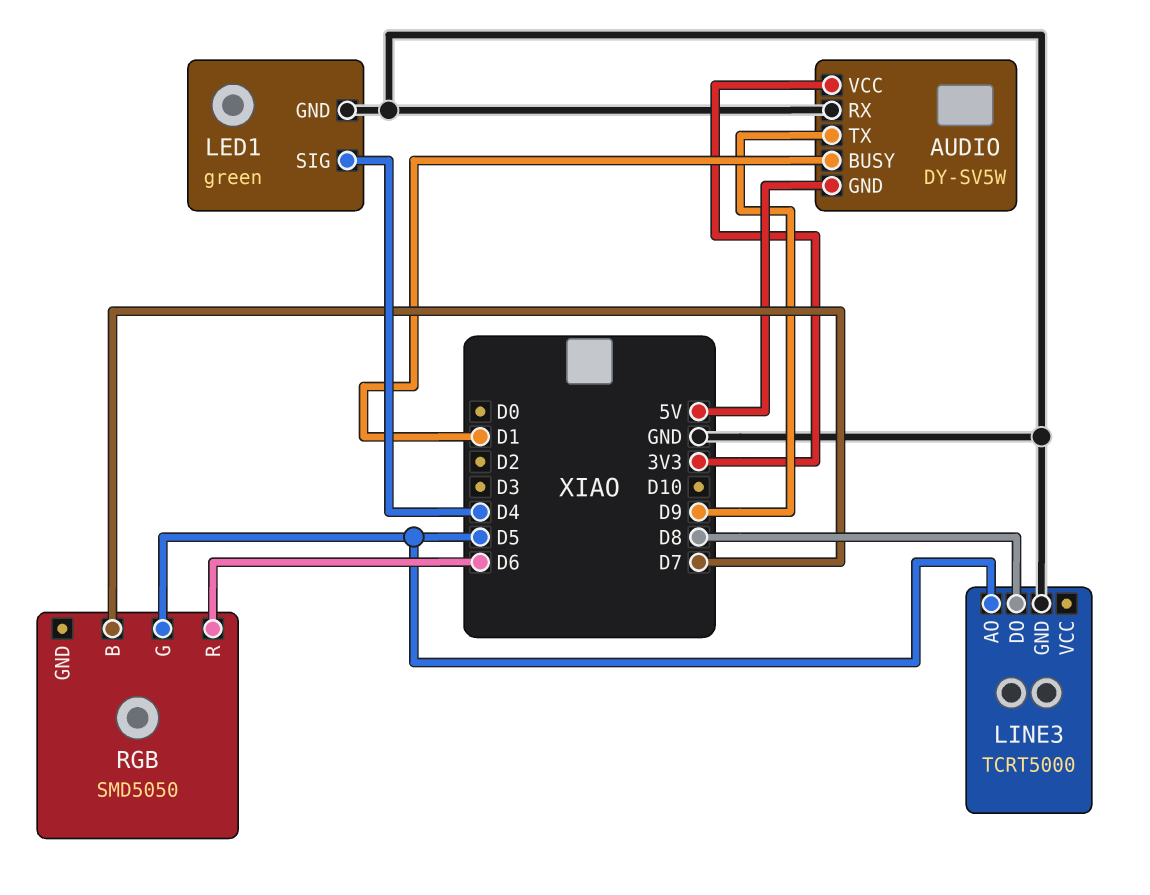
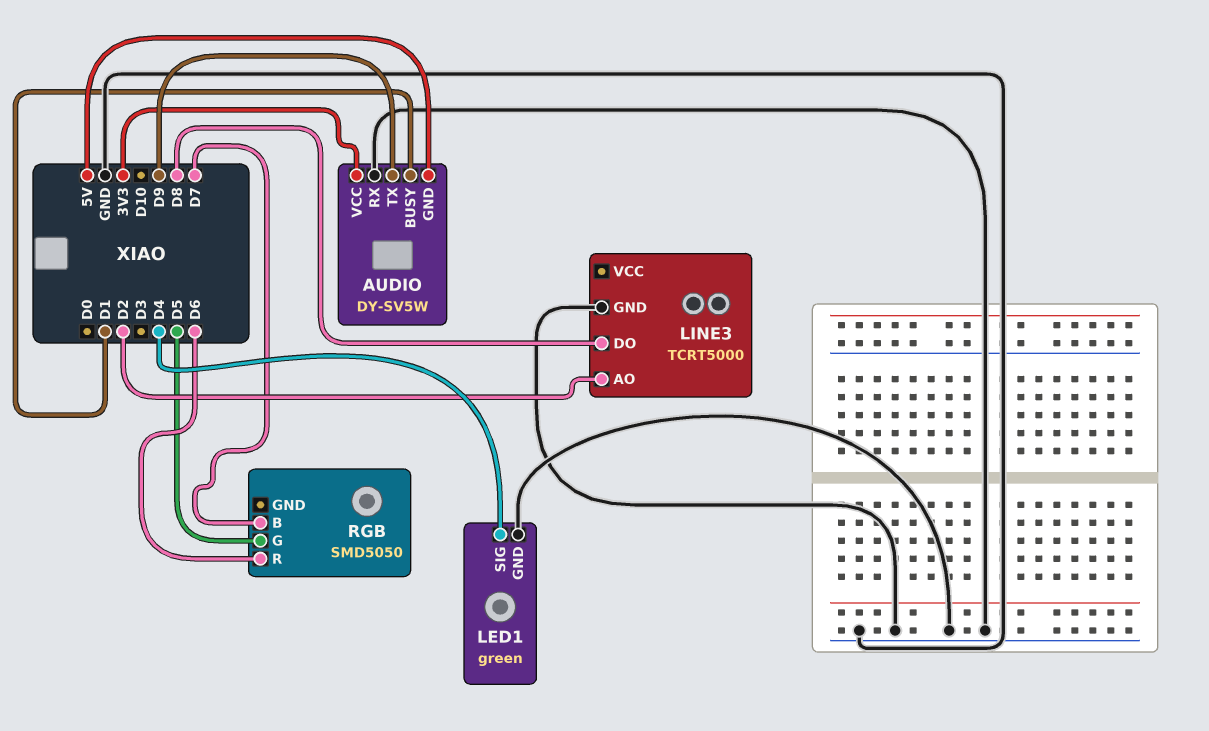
LINE3 pin AO: D5 -> D2

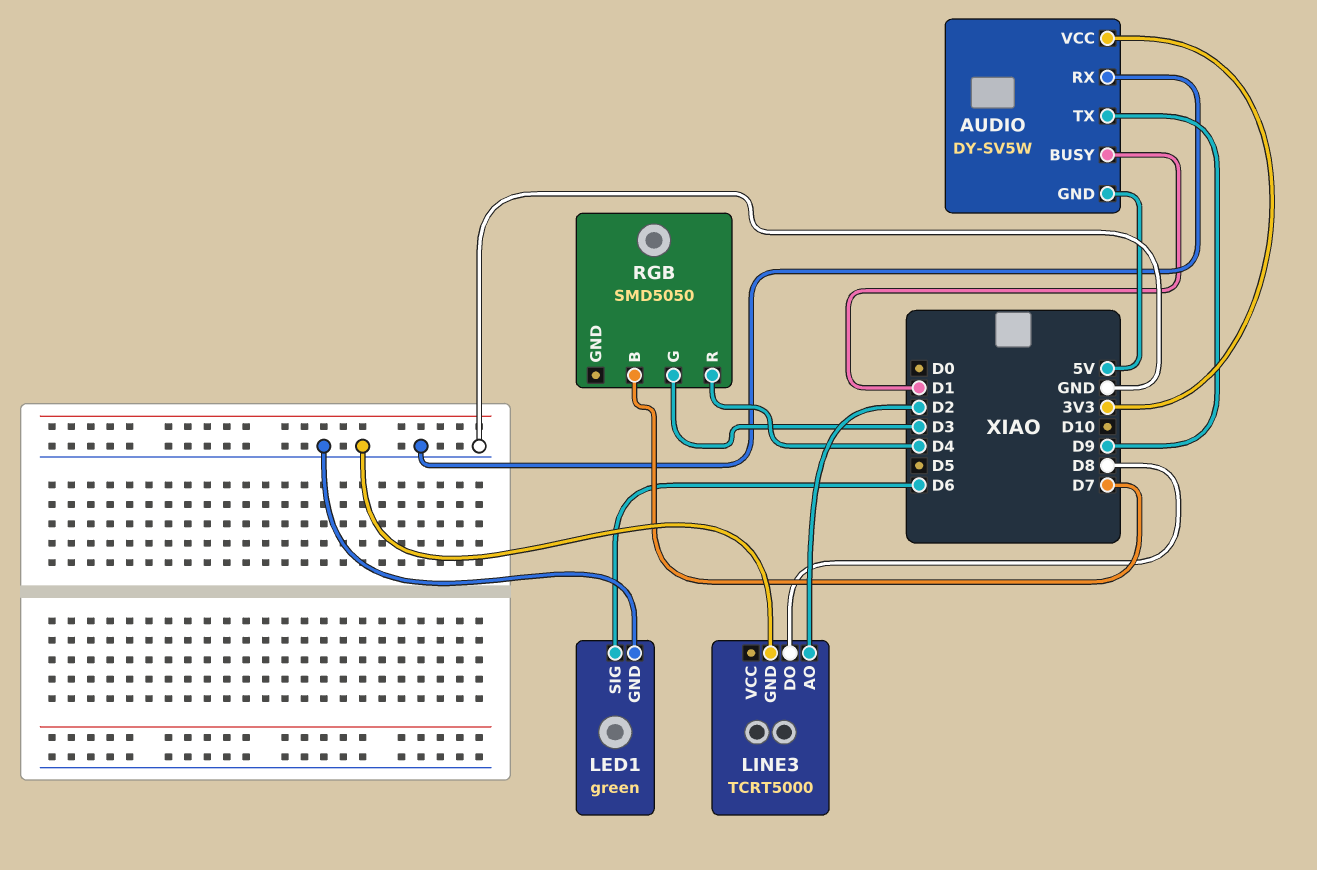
LED1 pin SIG: D4 -> D6
RGB pin G: D5 -> D3
RGB pin R: D6 -> D4

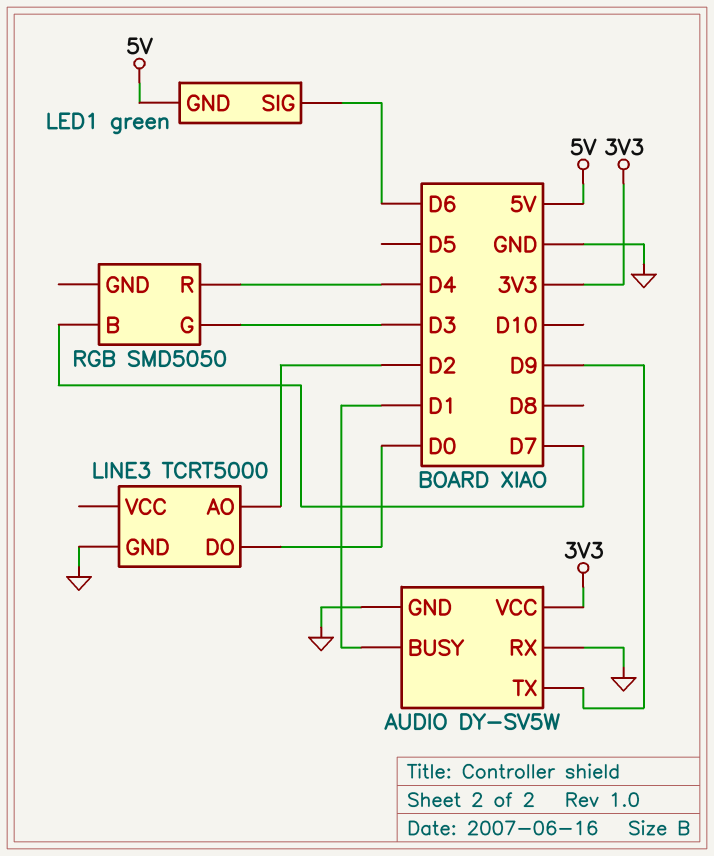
AUDIO pin GND: 5V -> GND
LED1 pin GND: GND -> 5V
LINE3 pin DO: D8 -> D0

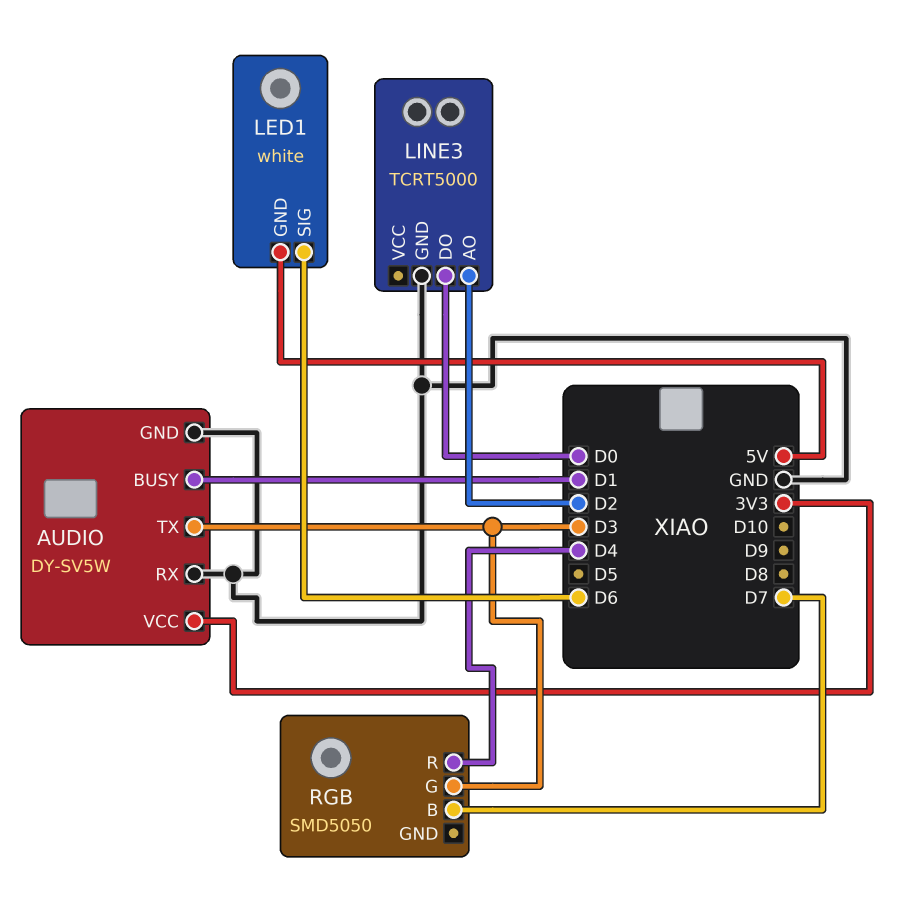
AUDIO pin TX: D9 -> D3
LED1: green -> white

